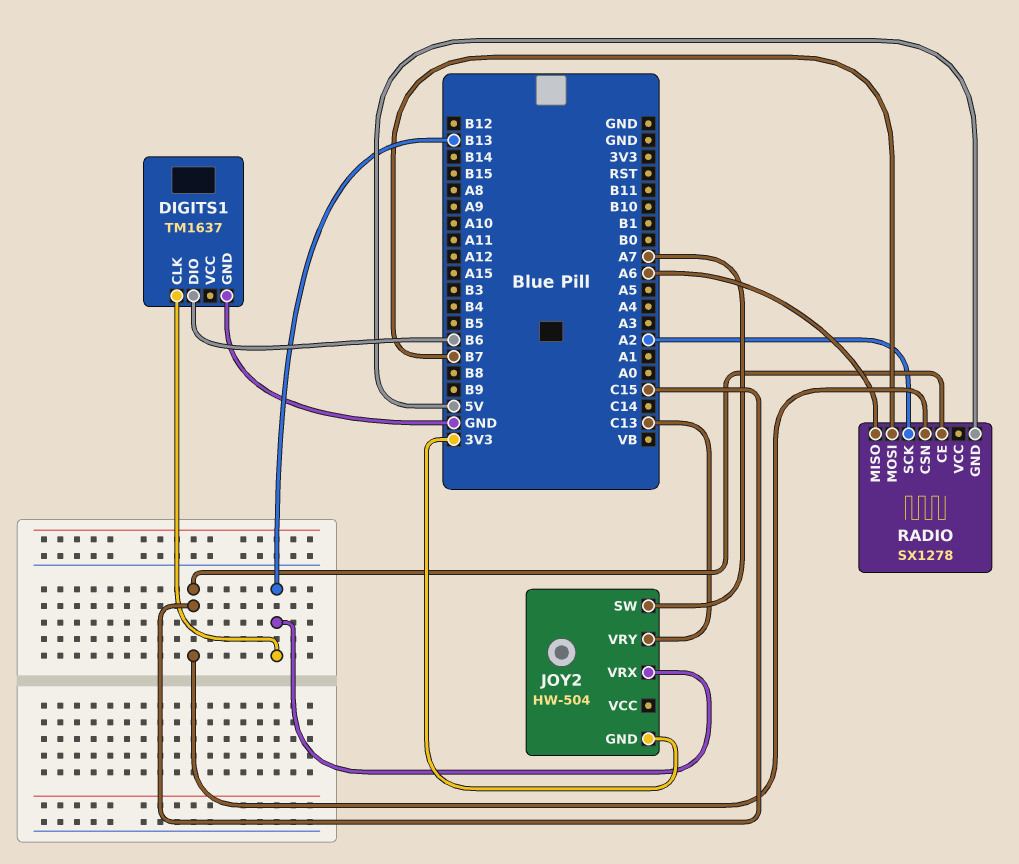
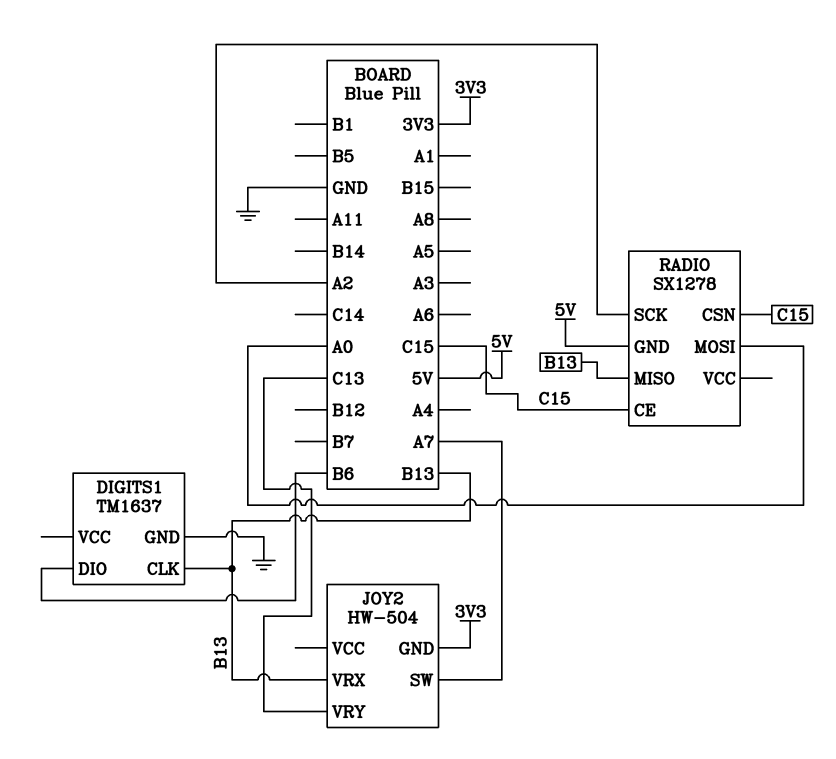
RADIO pin MISO: A6 -> B13
RADIO pin MOSI: B7 -> A0

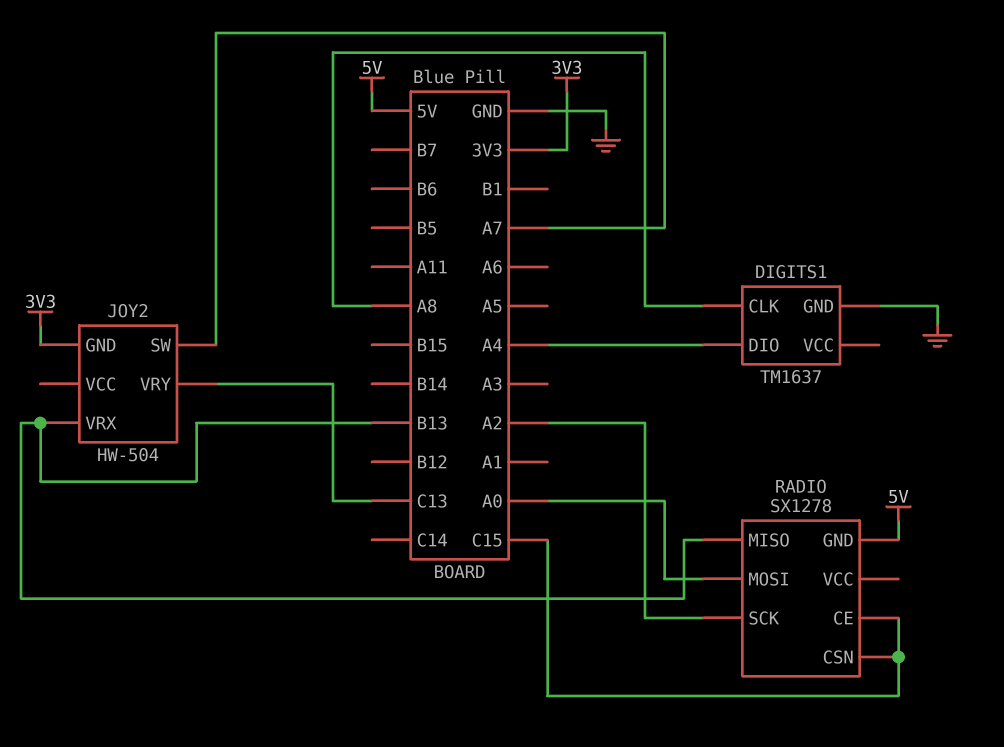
DIGITS1 pin CLK: B13 -> A8
DIGITS1 pin DIO: B6 -> A4

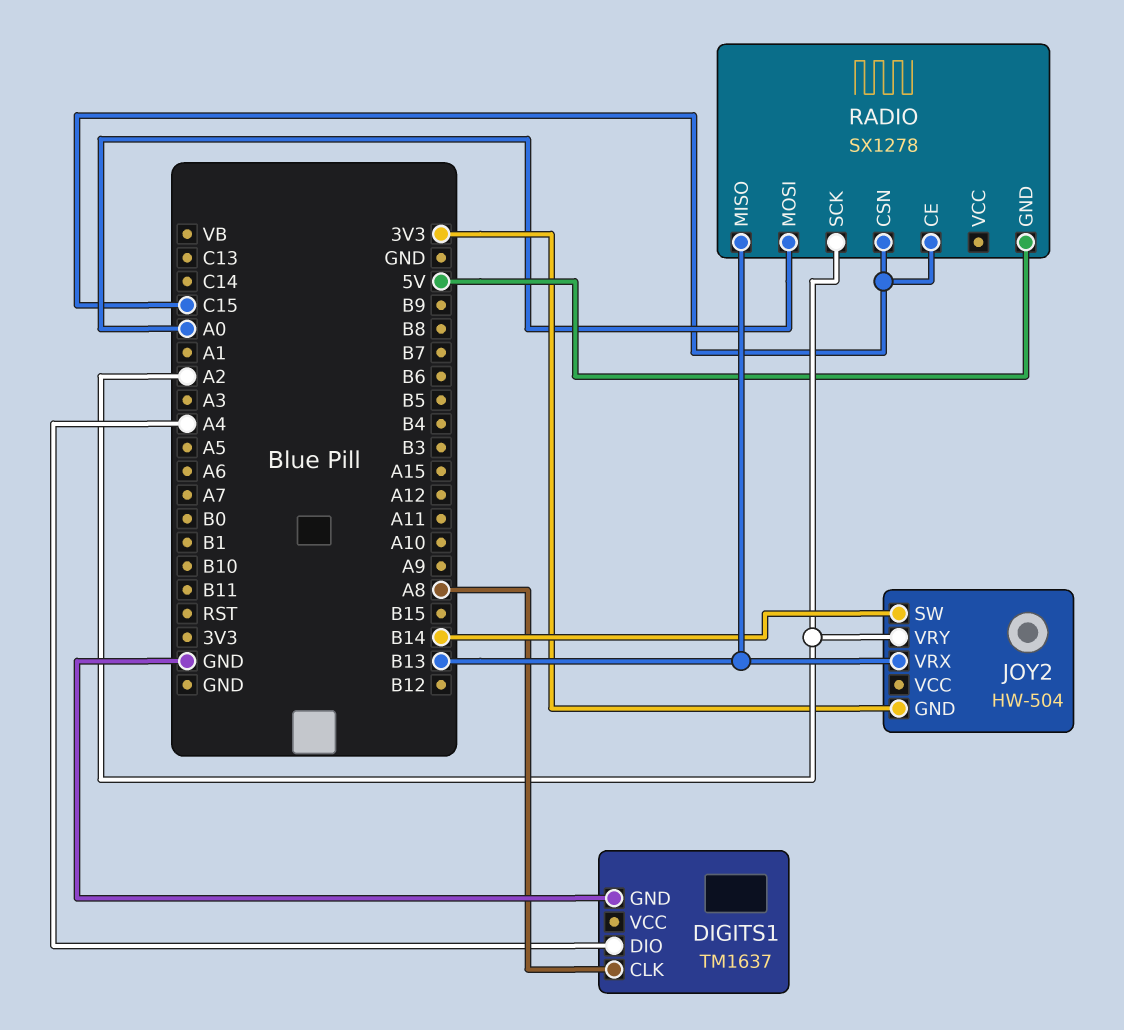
JOY2 pin SW: A7 -> B14
JOY2 pin VRY: C13 -> A2

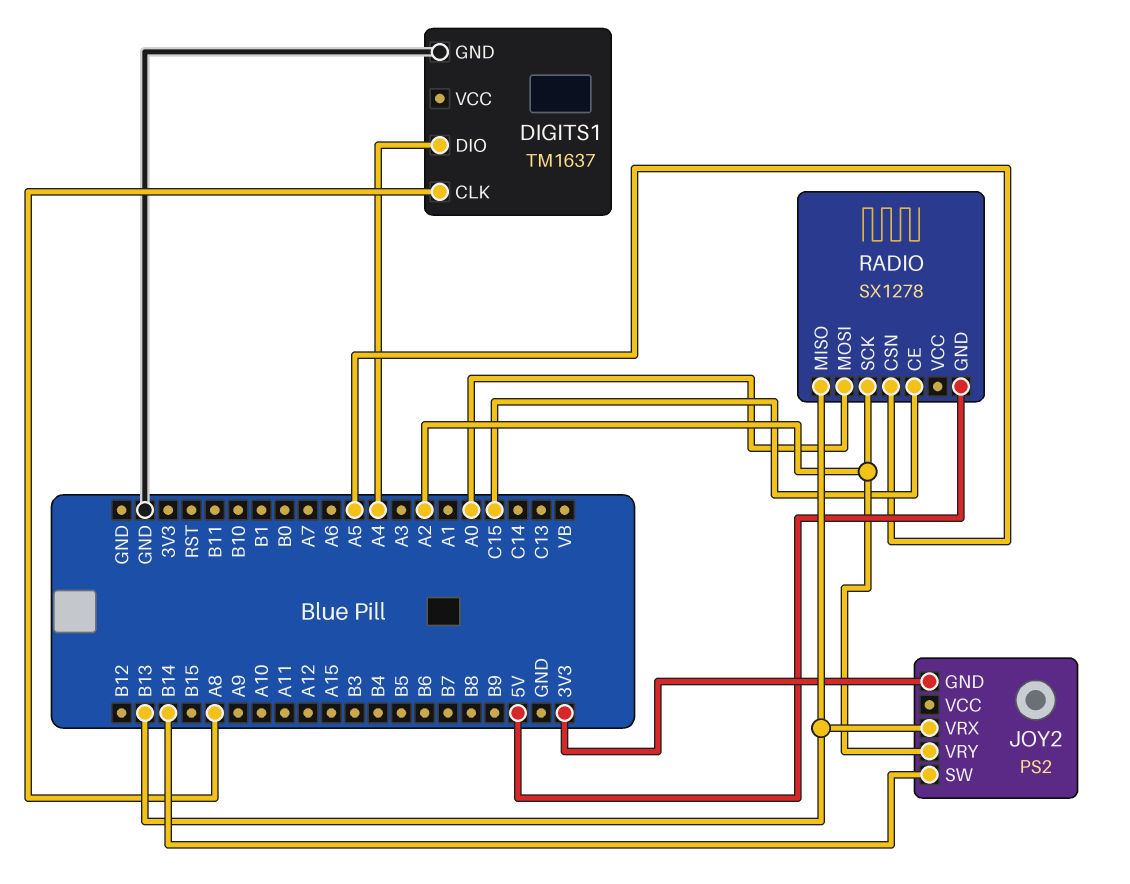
JOY2: HW-504 -> PS2
RADIO pin CSN: C15 -> A5

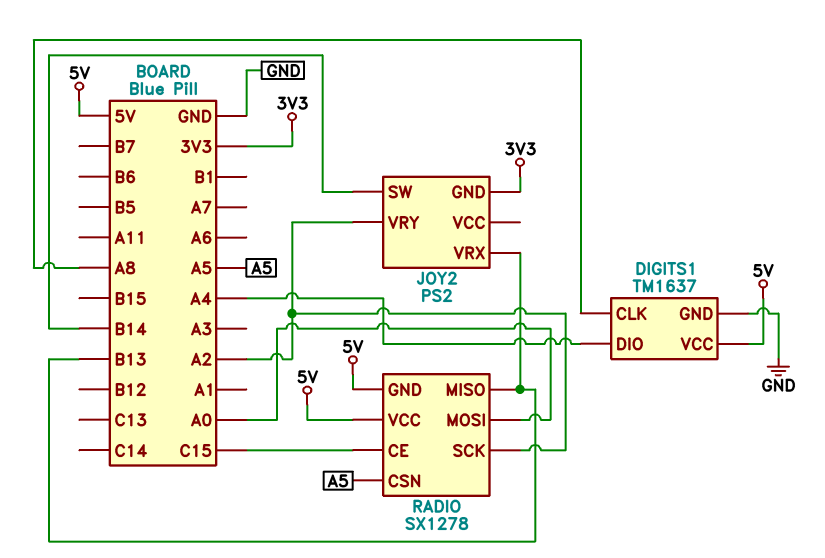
DIGITS1 pin VCC: none -> 5V
RADIO pin VCC: none -> 5V

